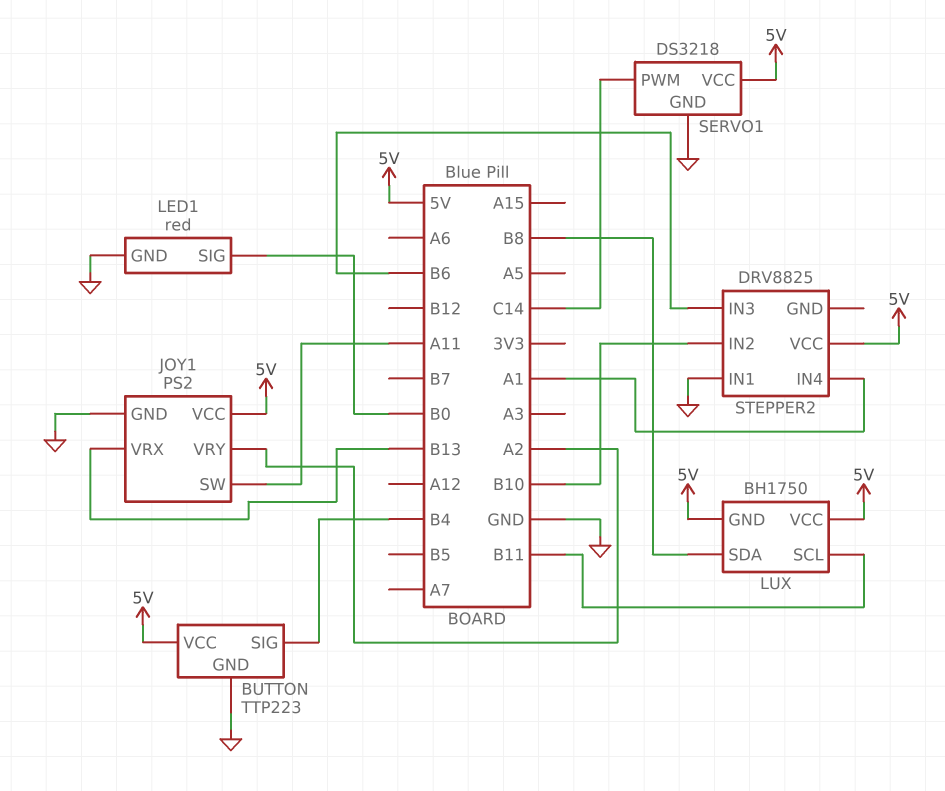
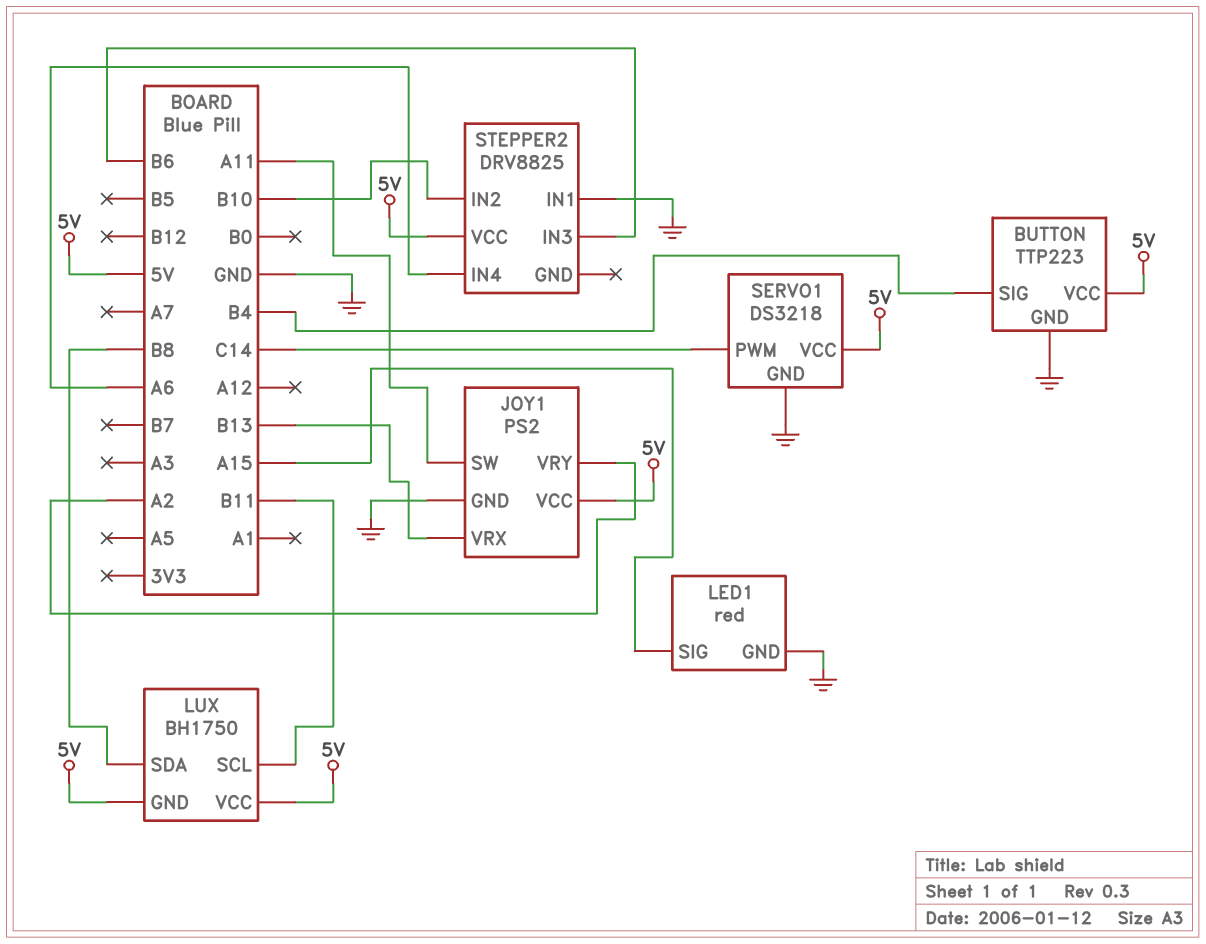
LED1 pin SIG: B0 -> A15
STEPPER2 pin IN4: A1 -> A6

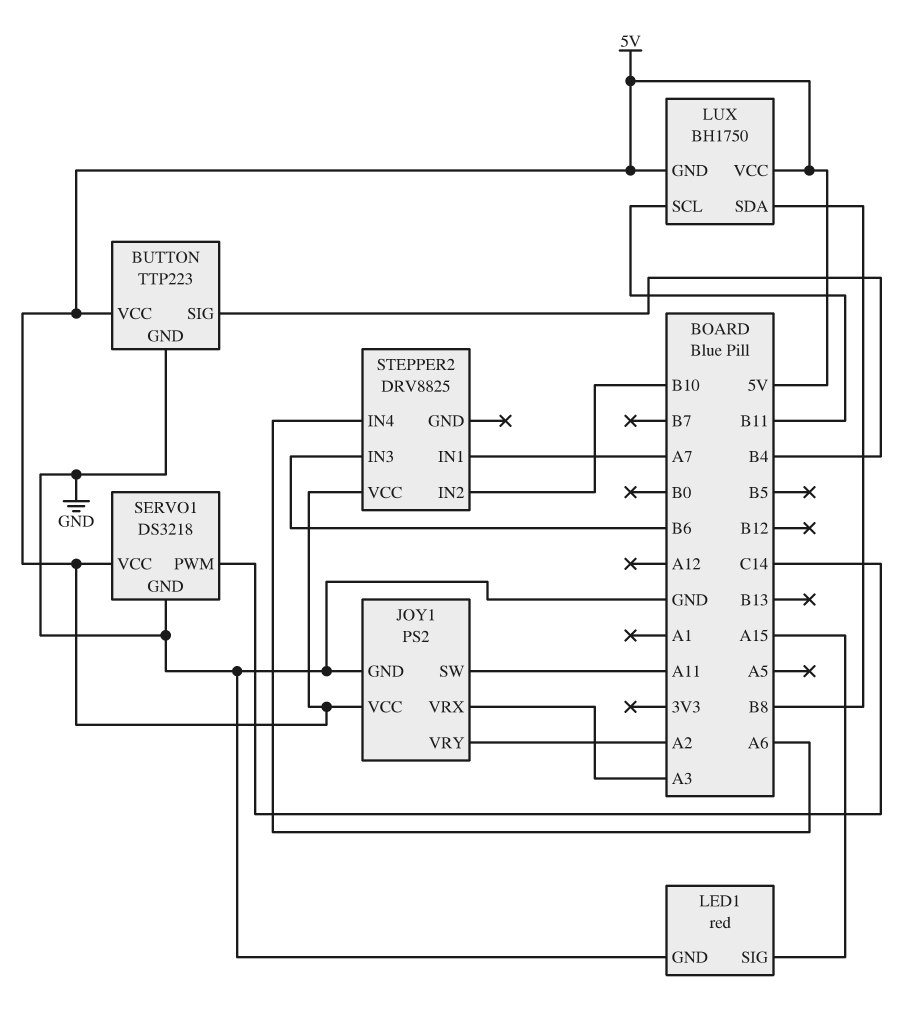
JOY1 pin VRX: B13 -> A3
STEPPER2 pin IN1: GND -> A7

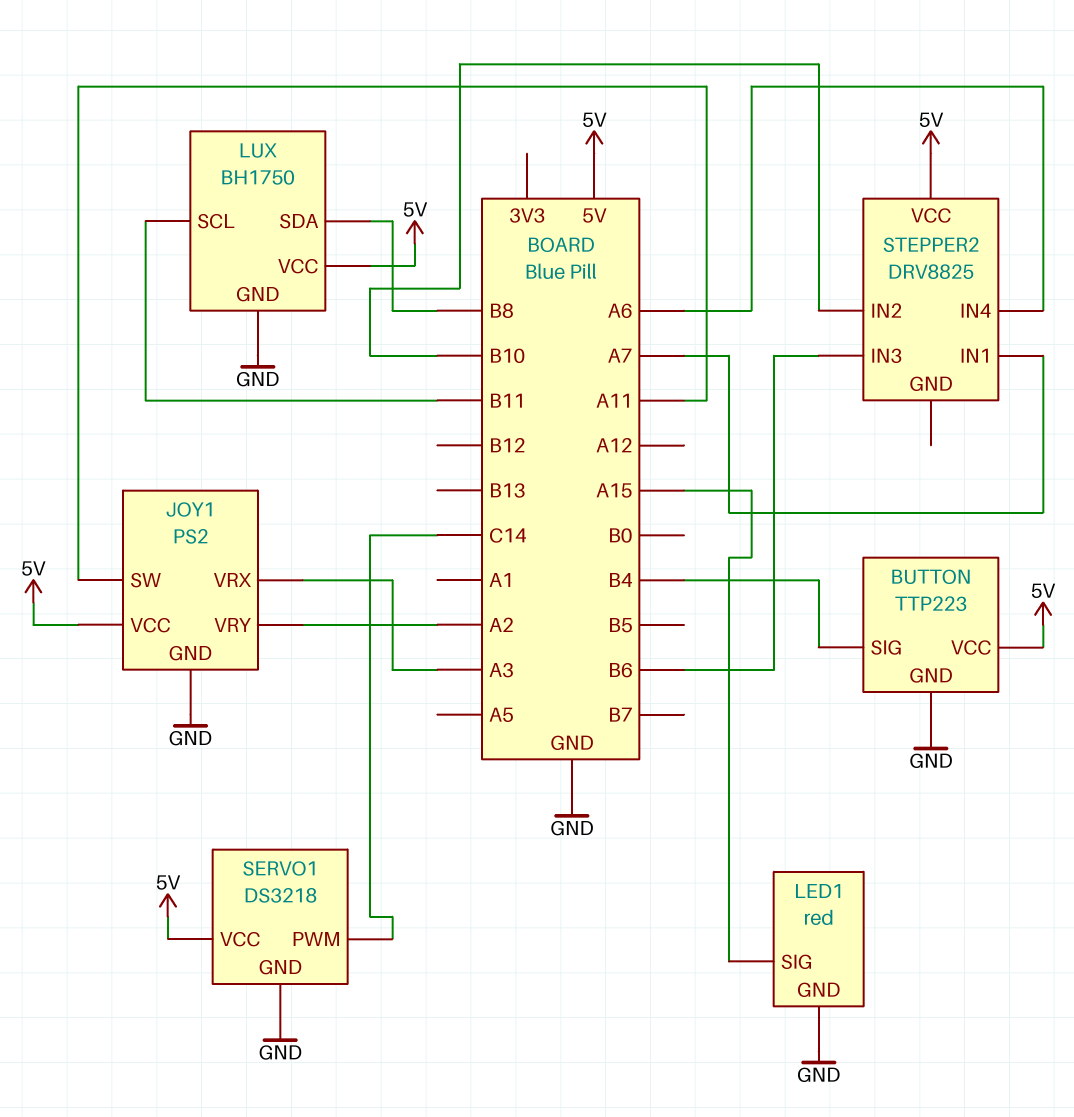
LUX pin GND: 5V -> GND

